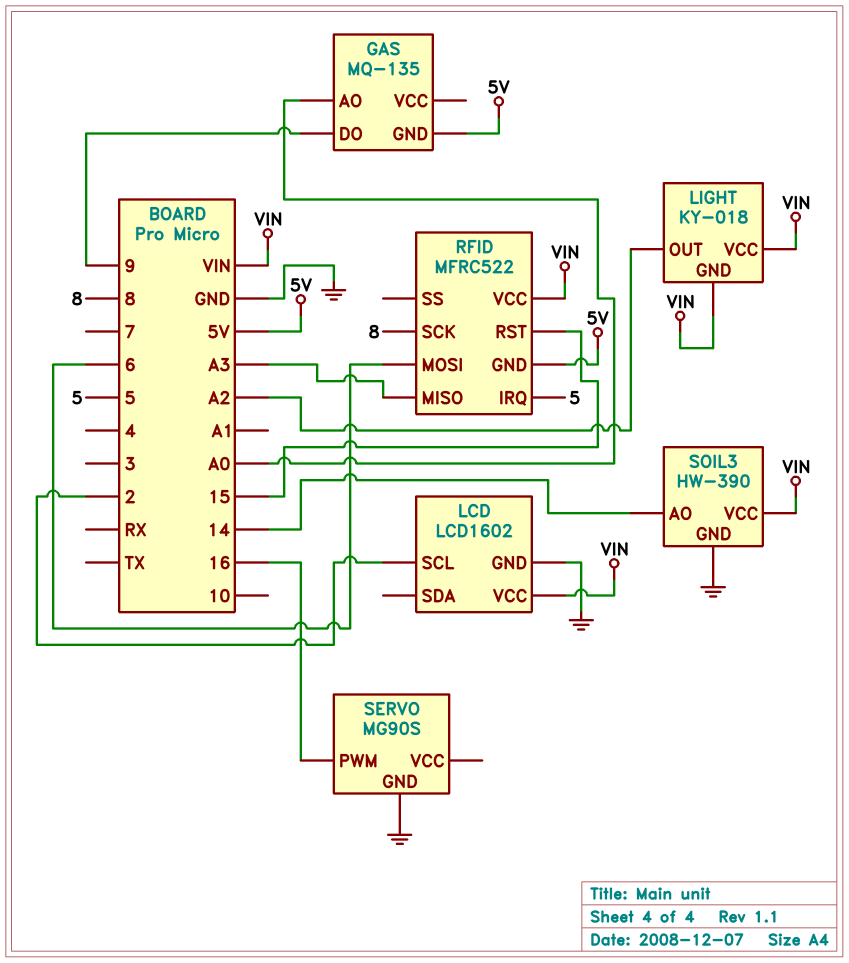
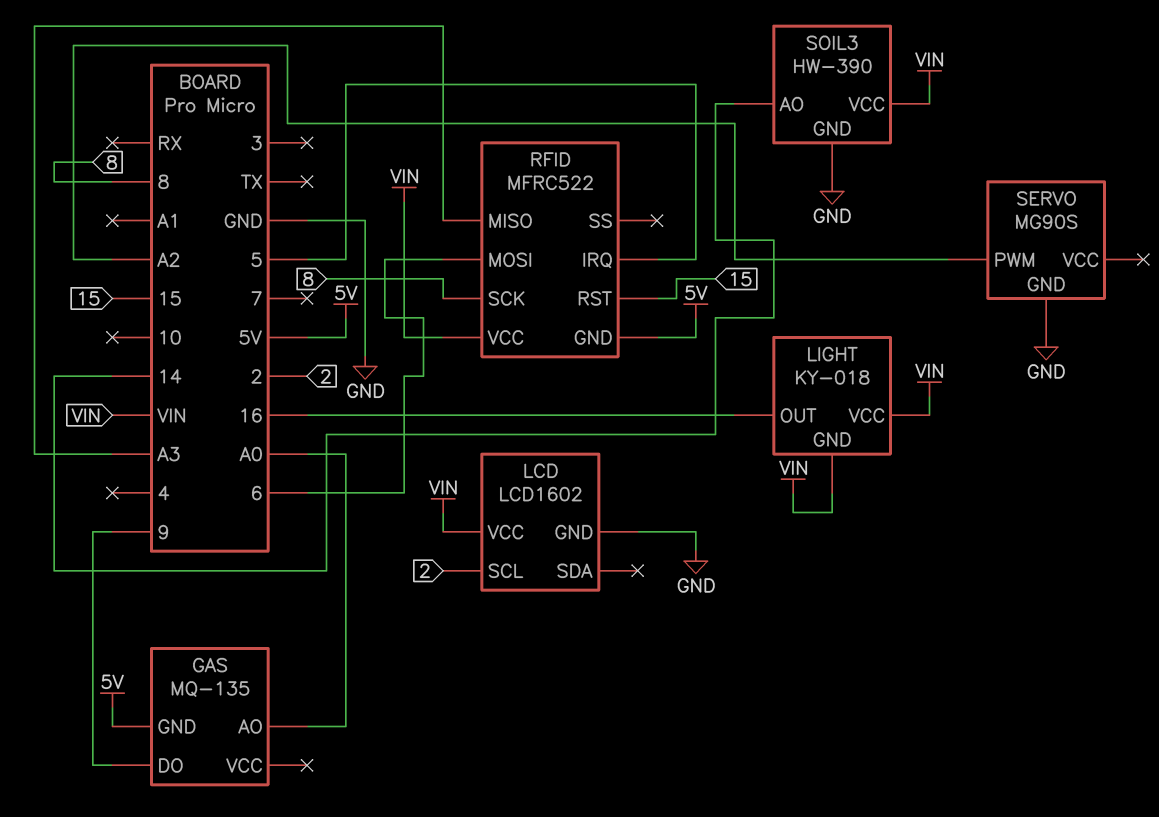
LIGHT pin OUT: A2 -> 16
SERVO pin PWM: 16 -> A2

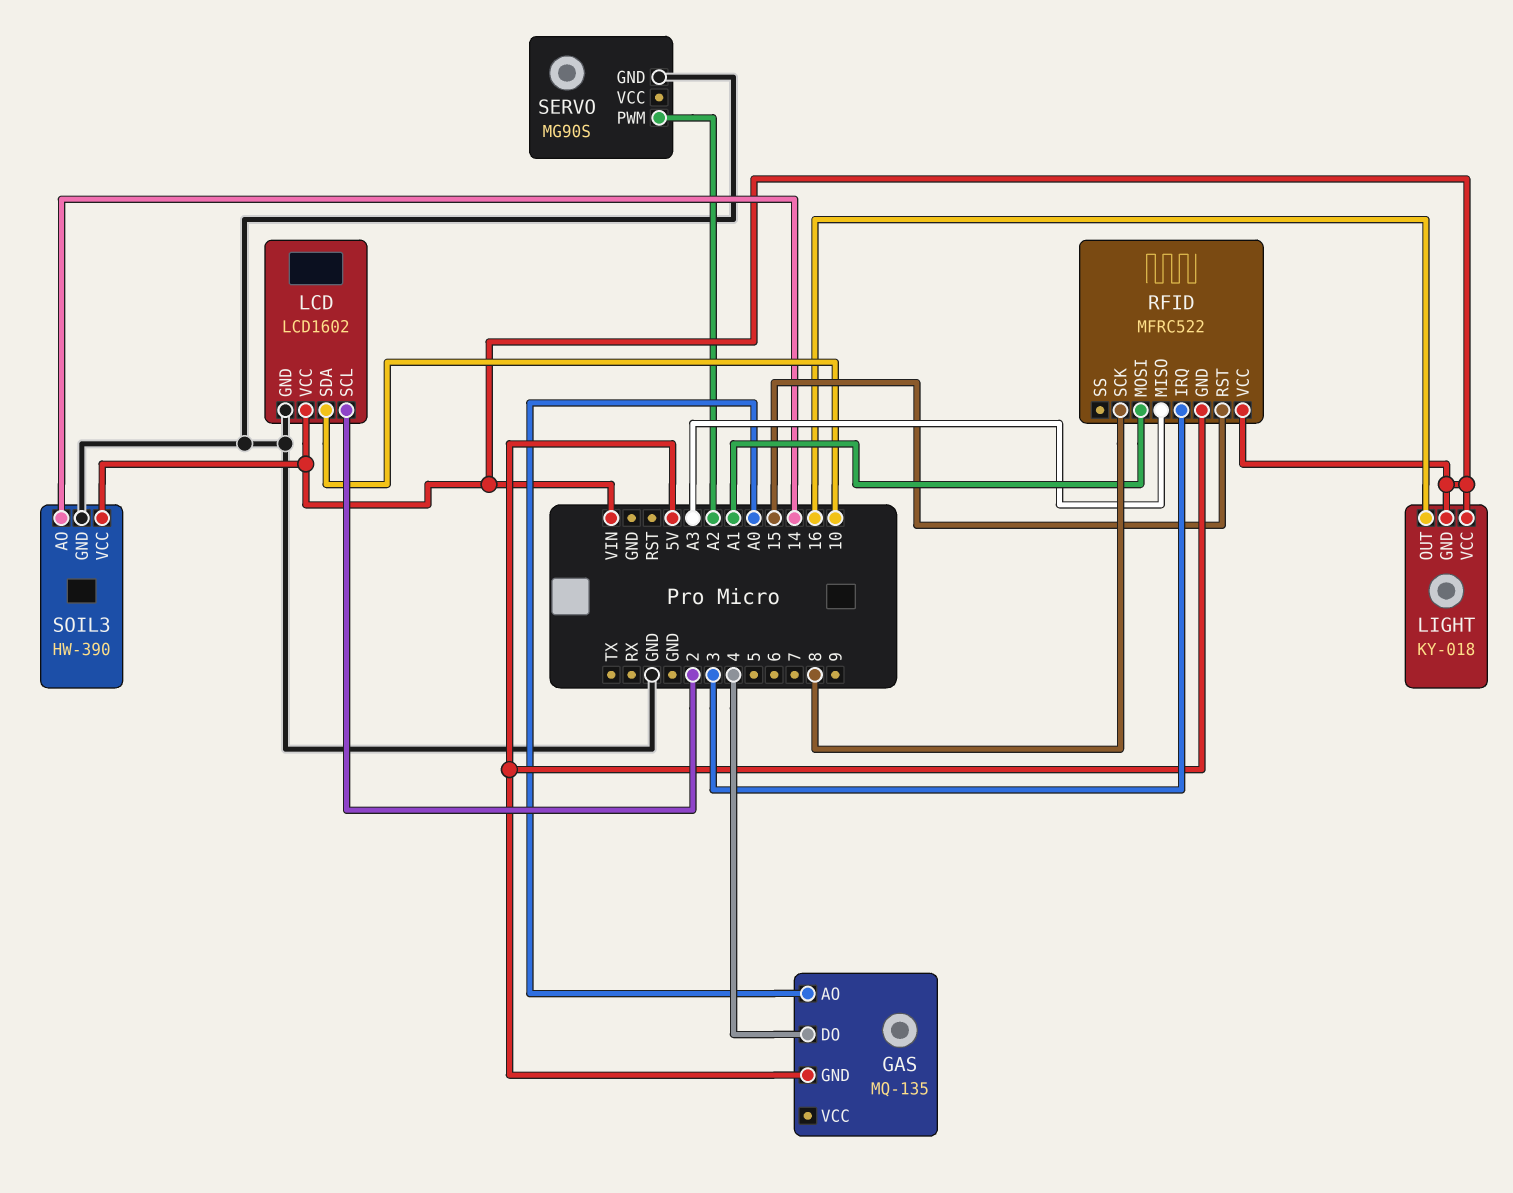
GAS pin DO: 9 -> 4
LCD pin SDA: none -> 10
RFID pin IRQ: 5 -> 3
RFID pin MOSI: 6 -> A1

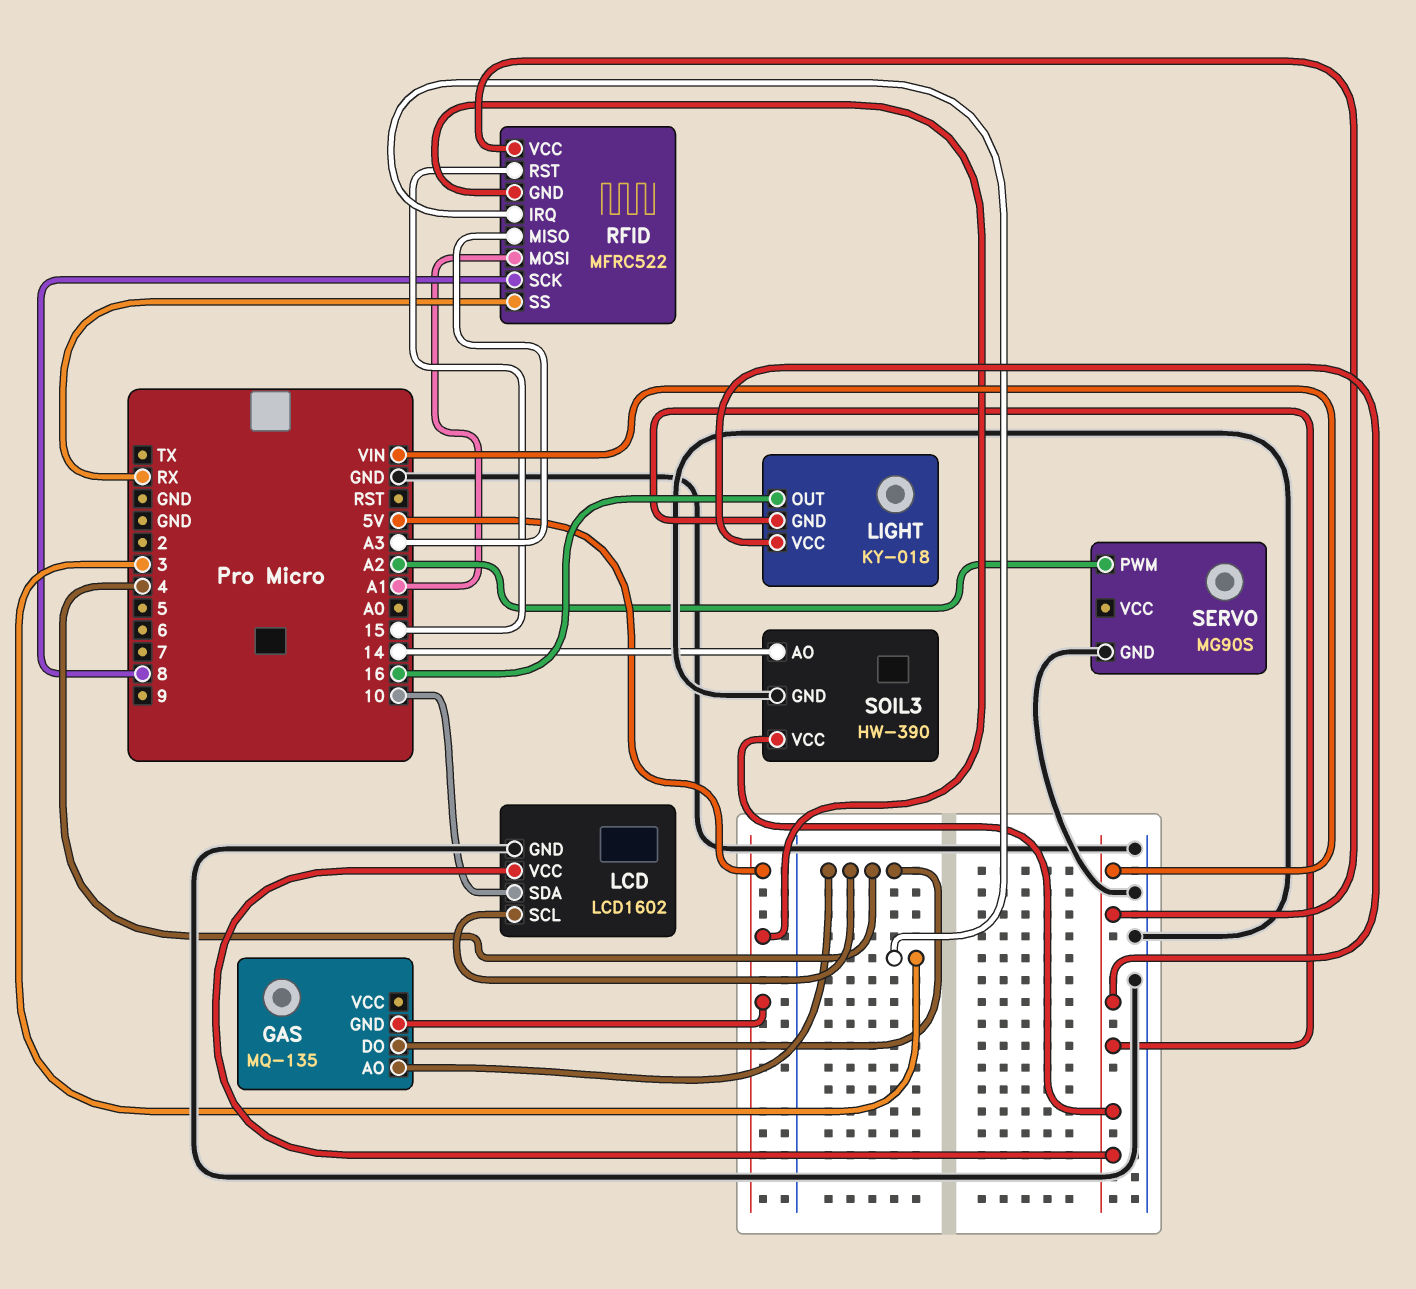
GAS pin AO: A0 -> 4
LCD pin SCL: 2 -> 4
RFID pin SS: none -> RX

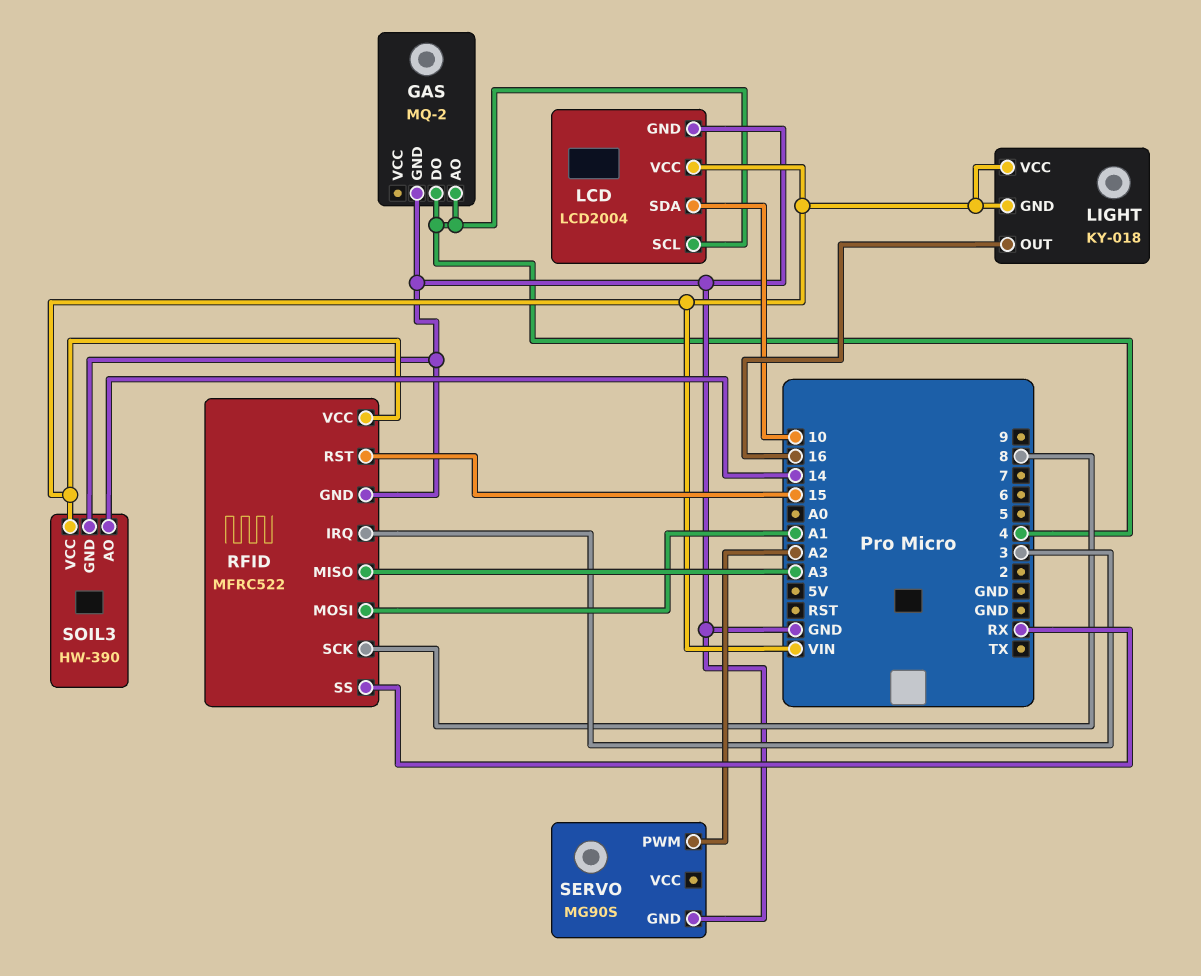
GAS: MQ-135 -> MQ-2
GAS pin GND: 5V -> GND
LCD: LCD1602 -> LCD2004
RFID pin GND: 5V -> GND

